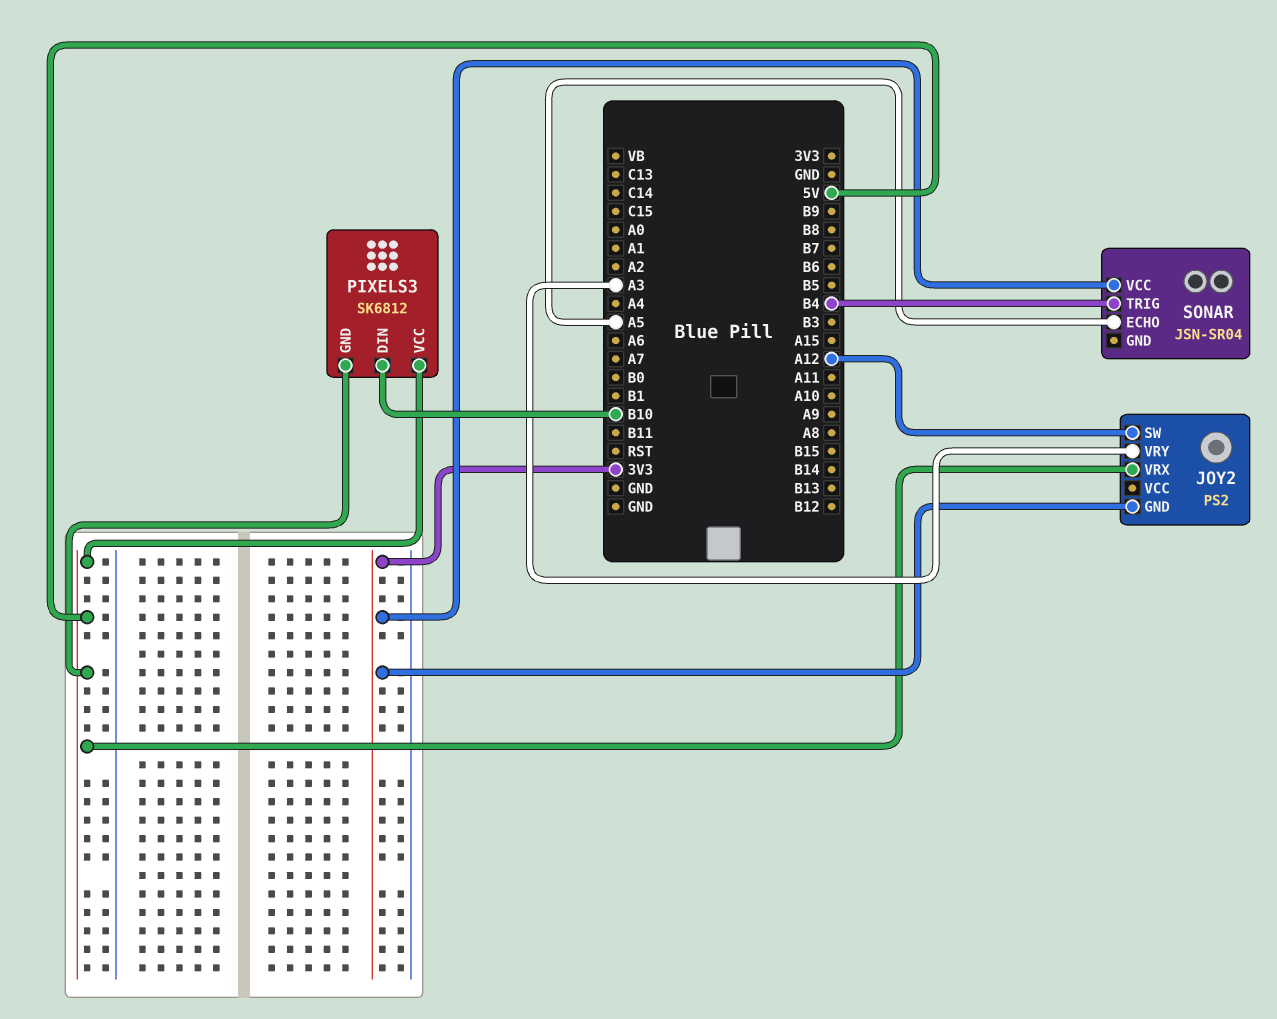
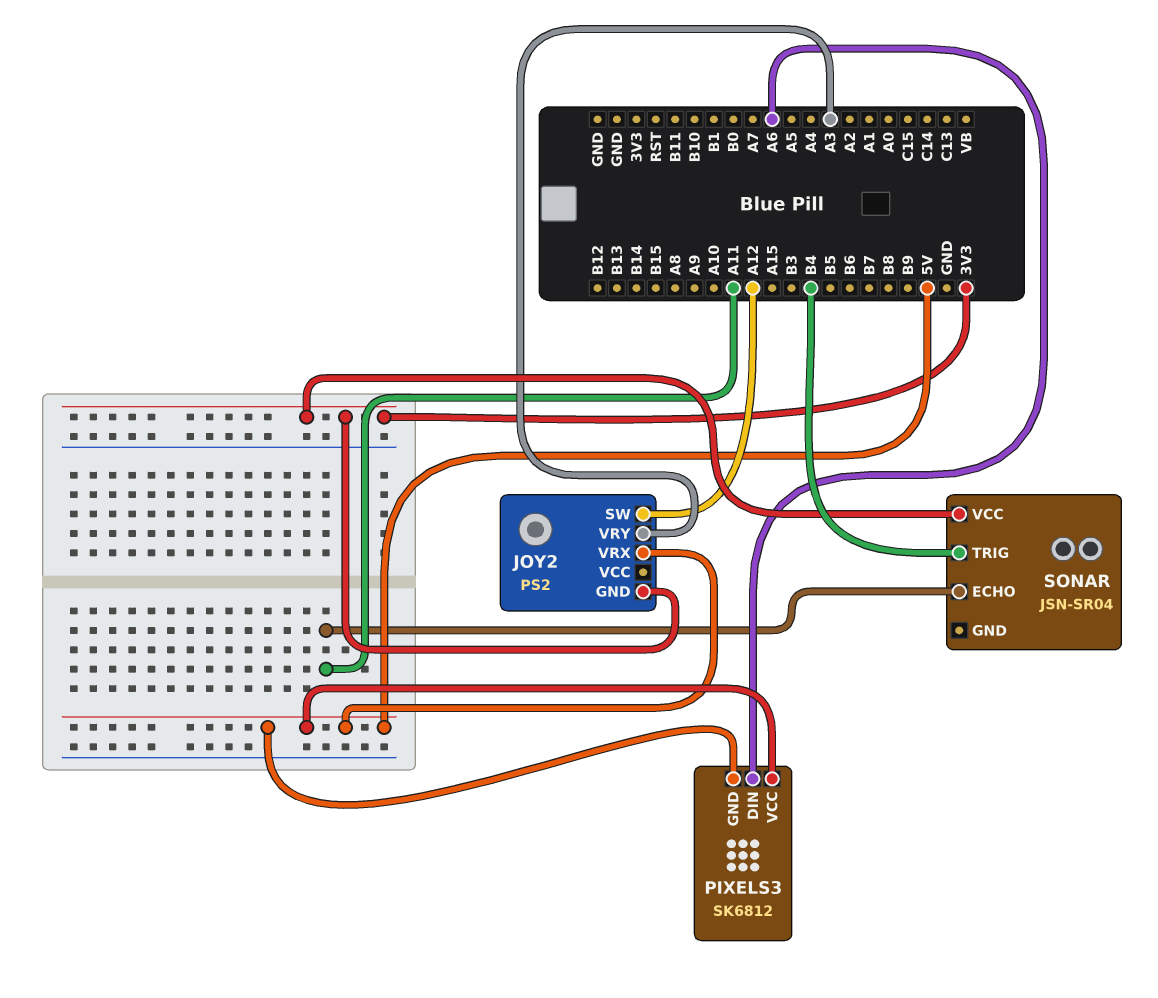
PIXELS3 pin DIN: B10 -> A6
SONAR pin ECHO: A5 -> A11

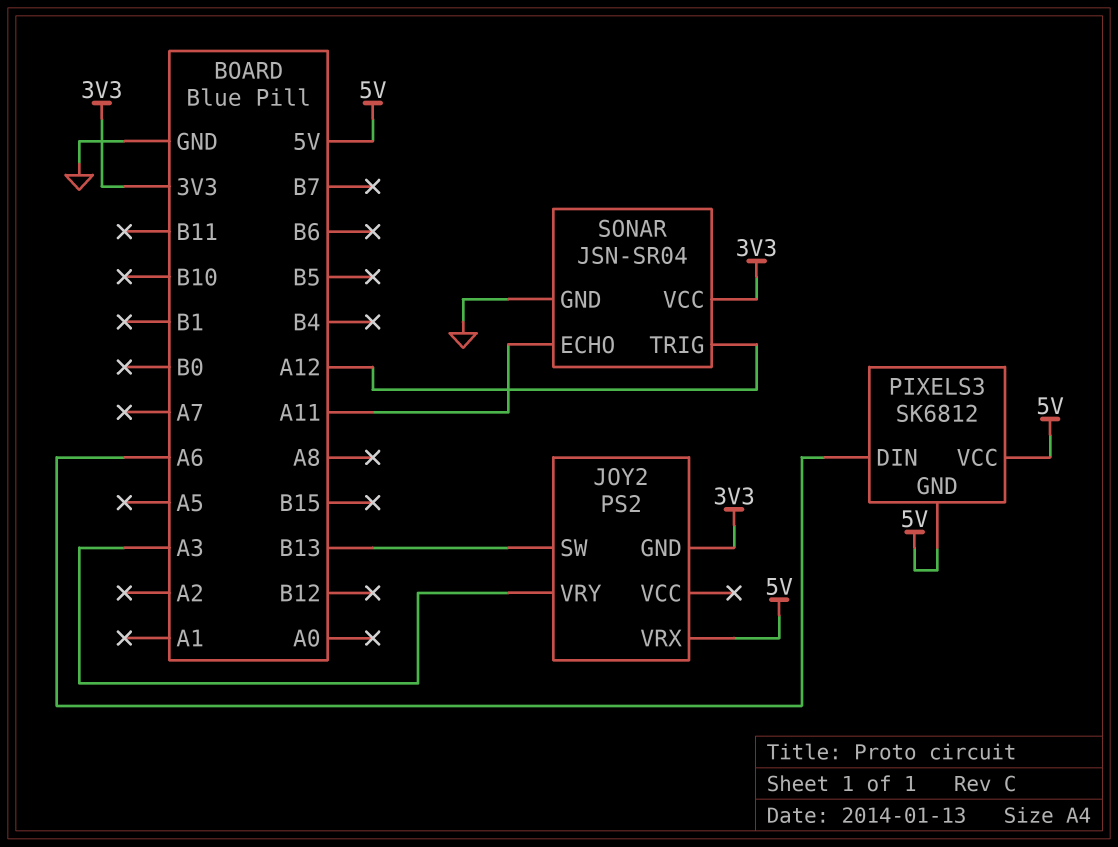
JOY2 pin SW: A12 -> B13
SONAR pin GND: none -> GND
SONAR pin TRIG: B4 -> A12

